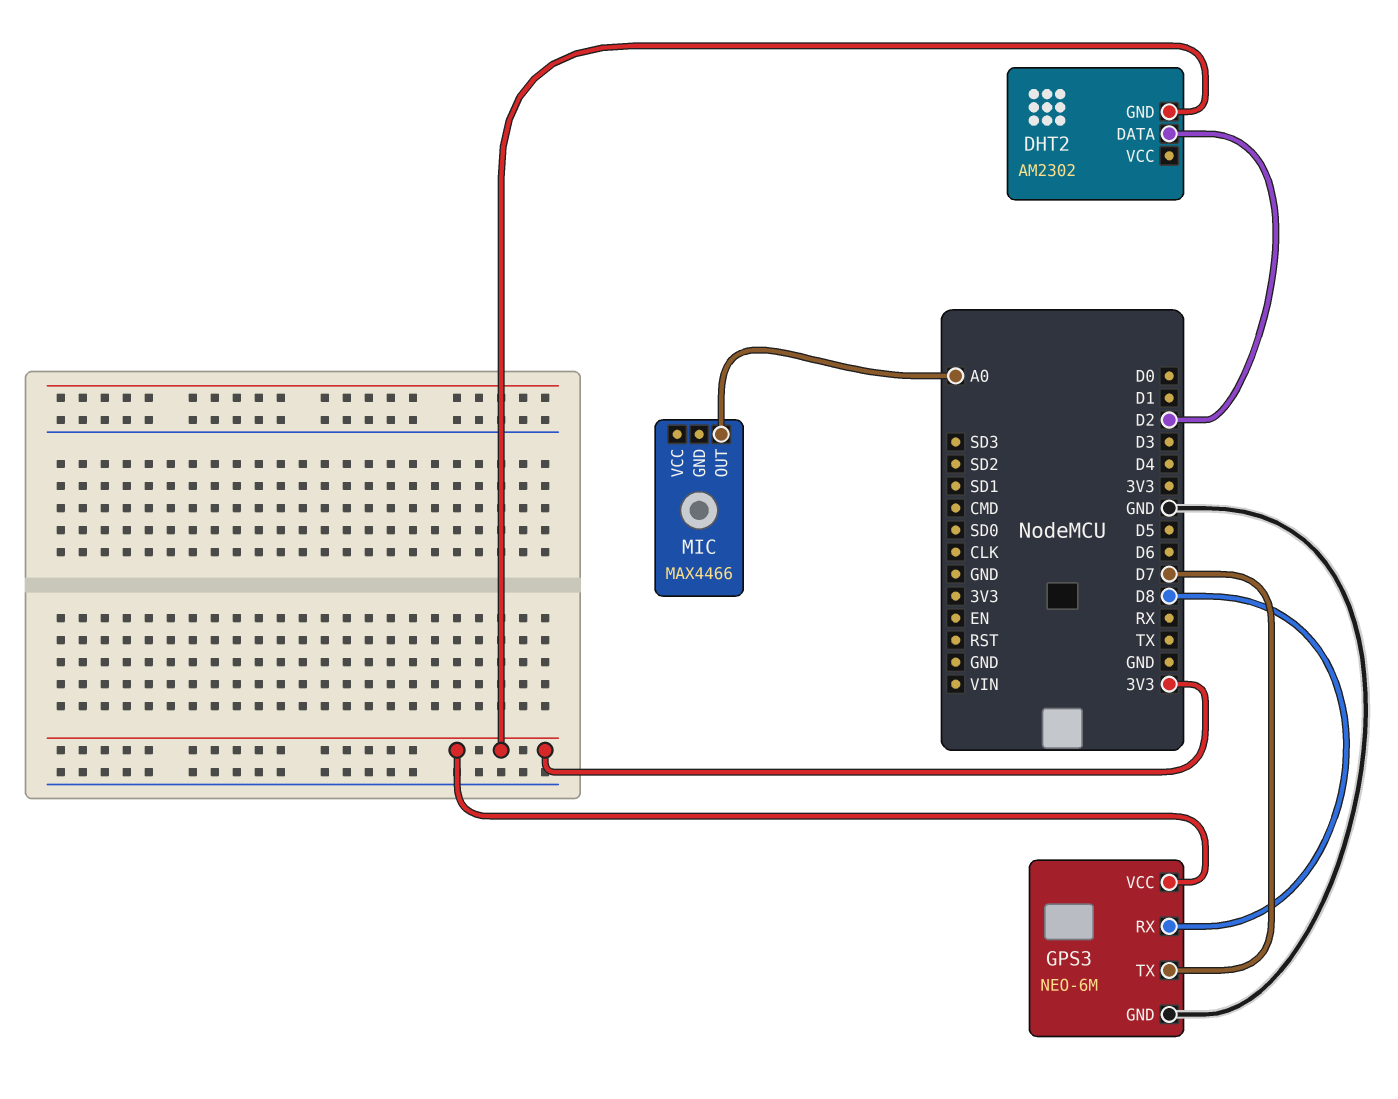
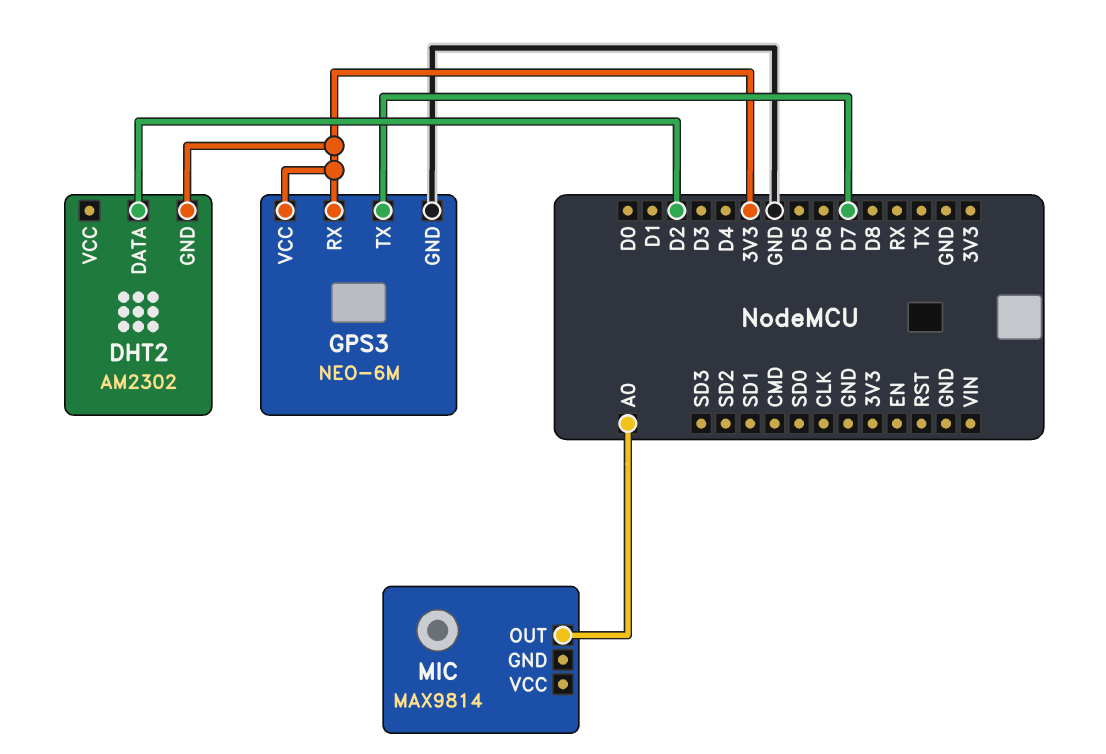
GPS3 pin RX: D8 -> 3V3
MIC: MAX4466 -> MAX9814

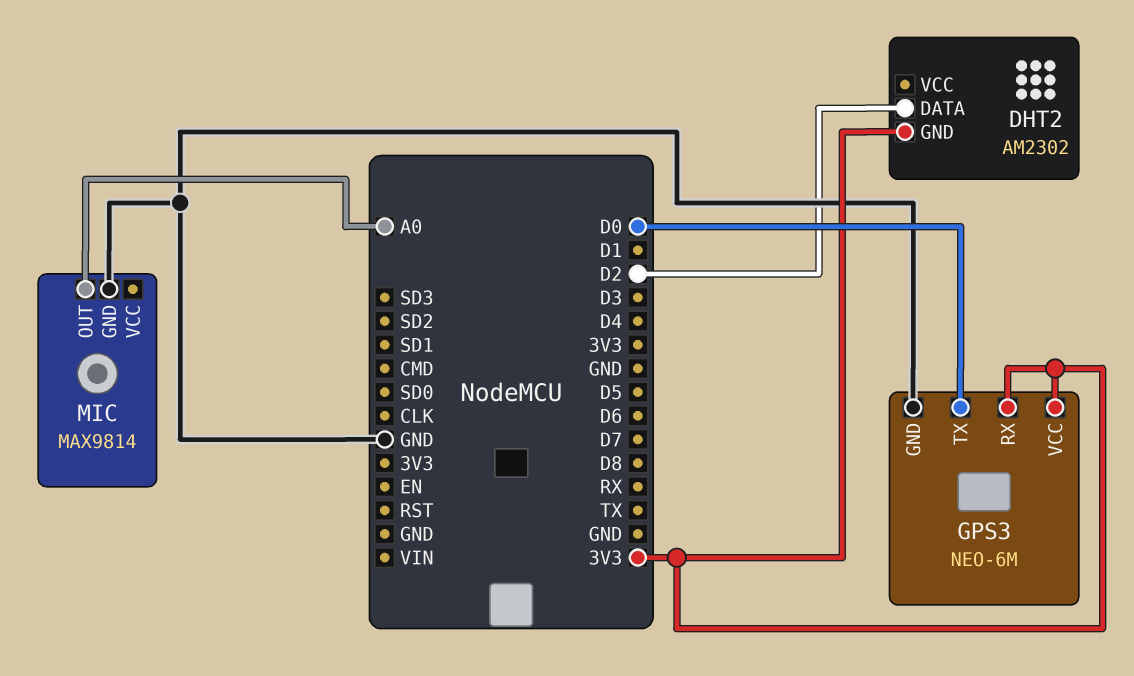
GPS3 pin TX: D7 -> D0
MIC pin GND: none -> GND

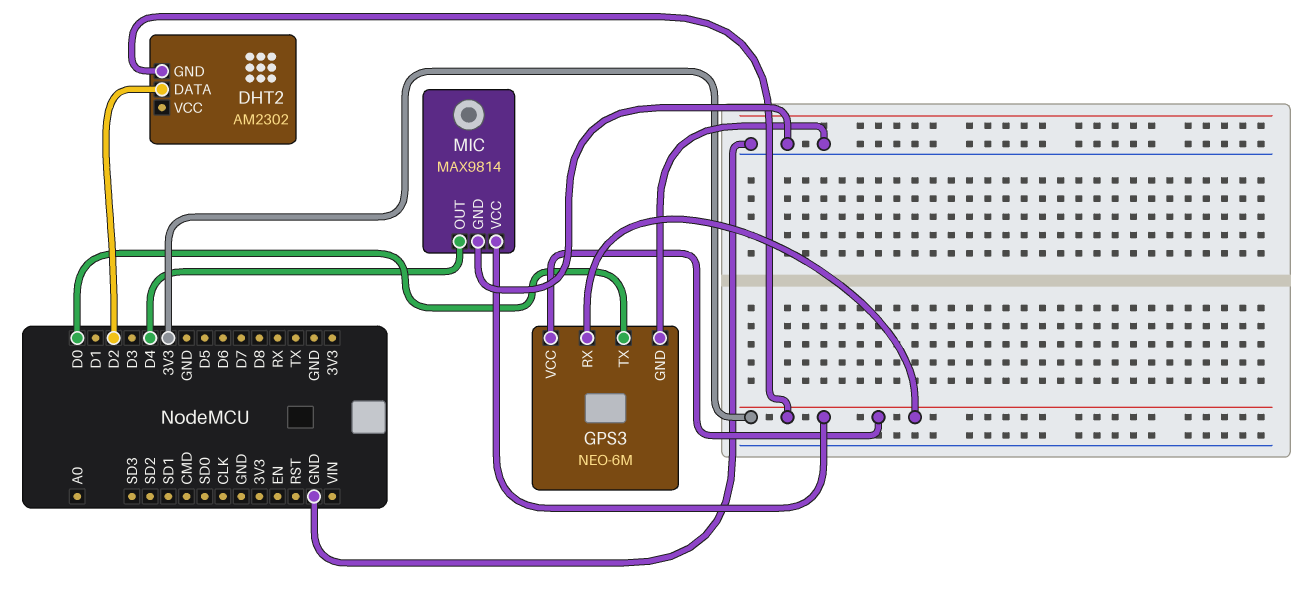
MIC pin OUT: A0 -> D4
MIC pin VCC: none -> 3V3

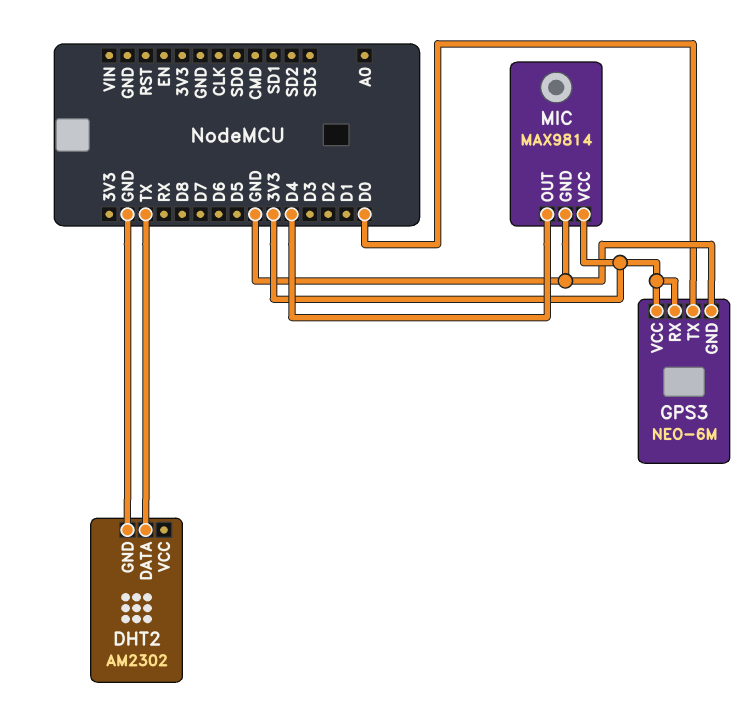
DHT2 pin DATA: D2 -> TX
DHT2 pin GND: 3V3 -> GND

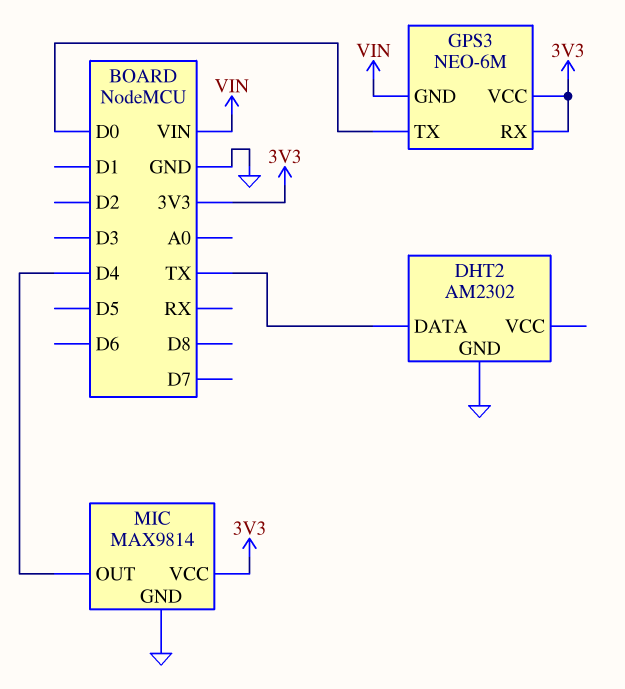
GPS3 pin GND: GND -> VIN

